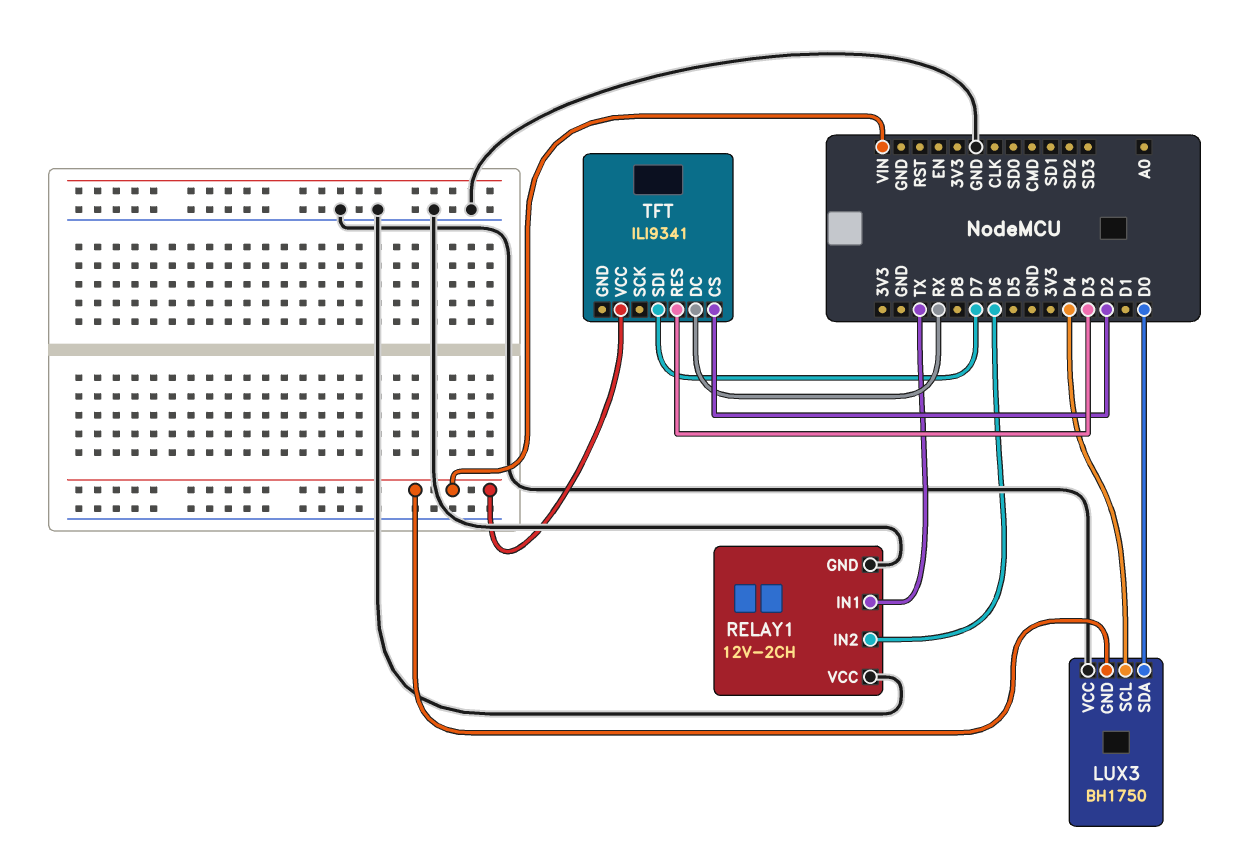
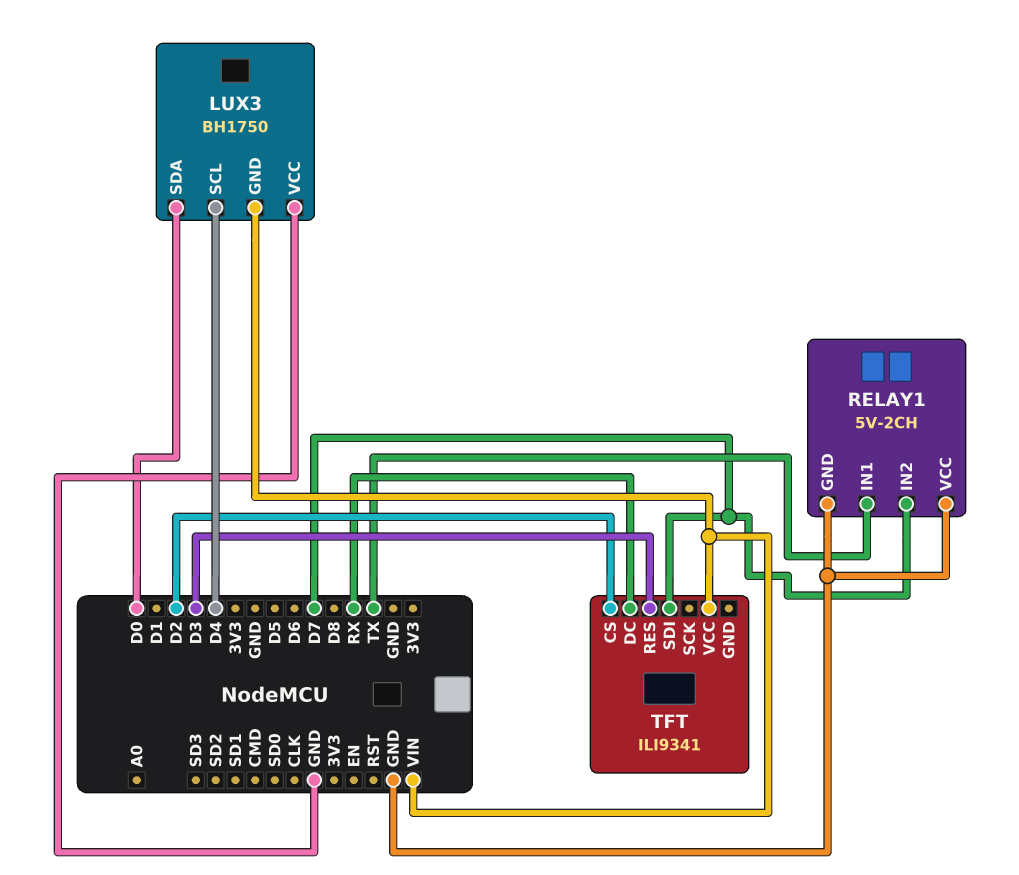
RELAY1: 12V-2CH -> 5V-2CH
RELAY1 pin IN2: D6 -> D7

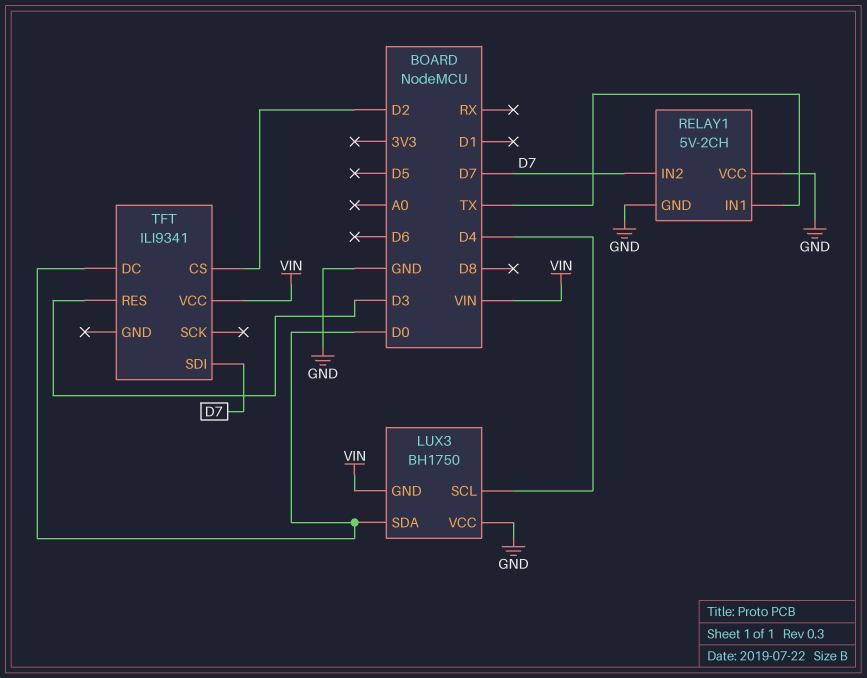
TFT pin DC: RX -> D0

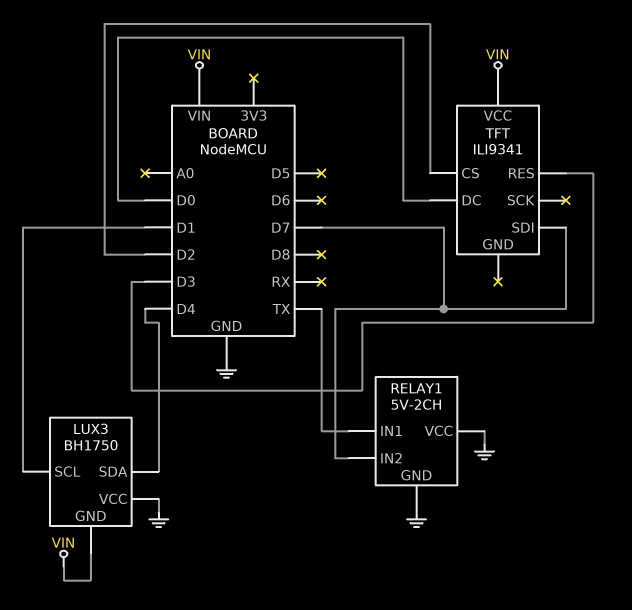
LUX3 pin SCL: D4 -> D1
LUX3 pin SDA: D0 -> D4

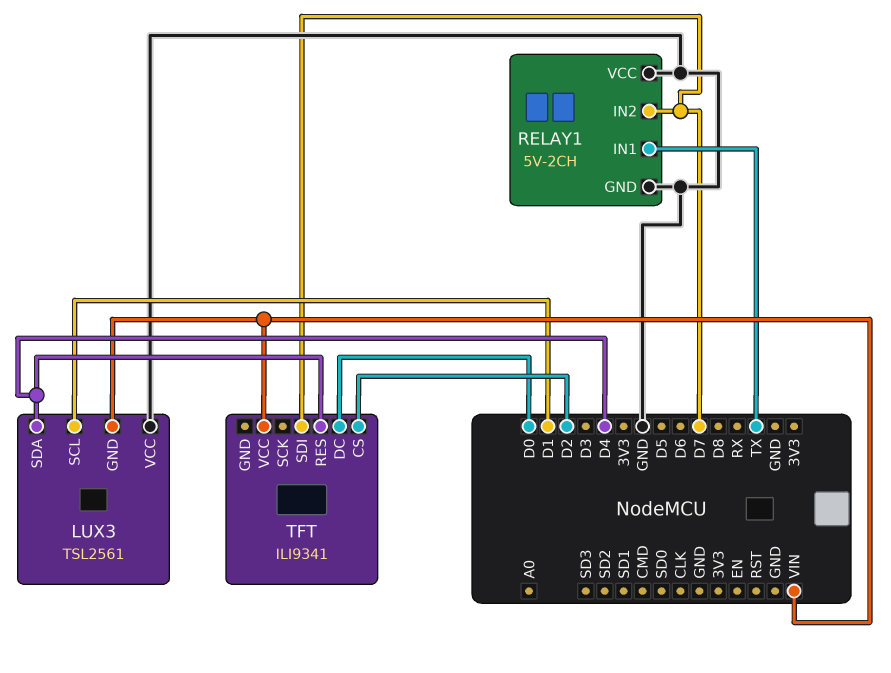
LUX3: BH1750 -> TSL2561
TFT pin RES: D3 -> D4

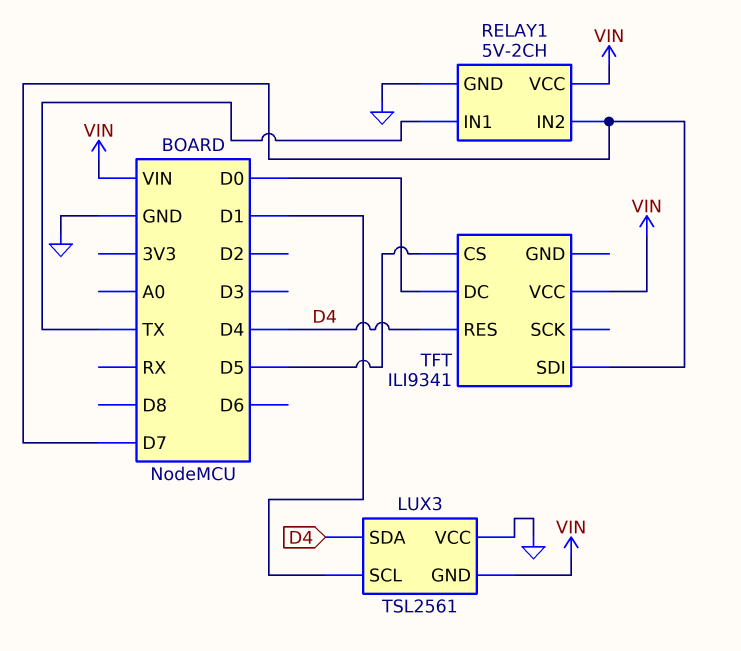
RELAY1 pin VCC: GND -> VIN
TFT pin CS: D2 -> D5

